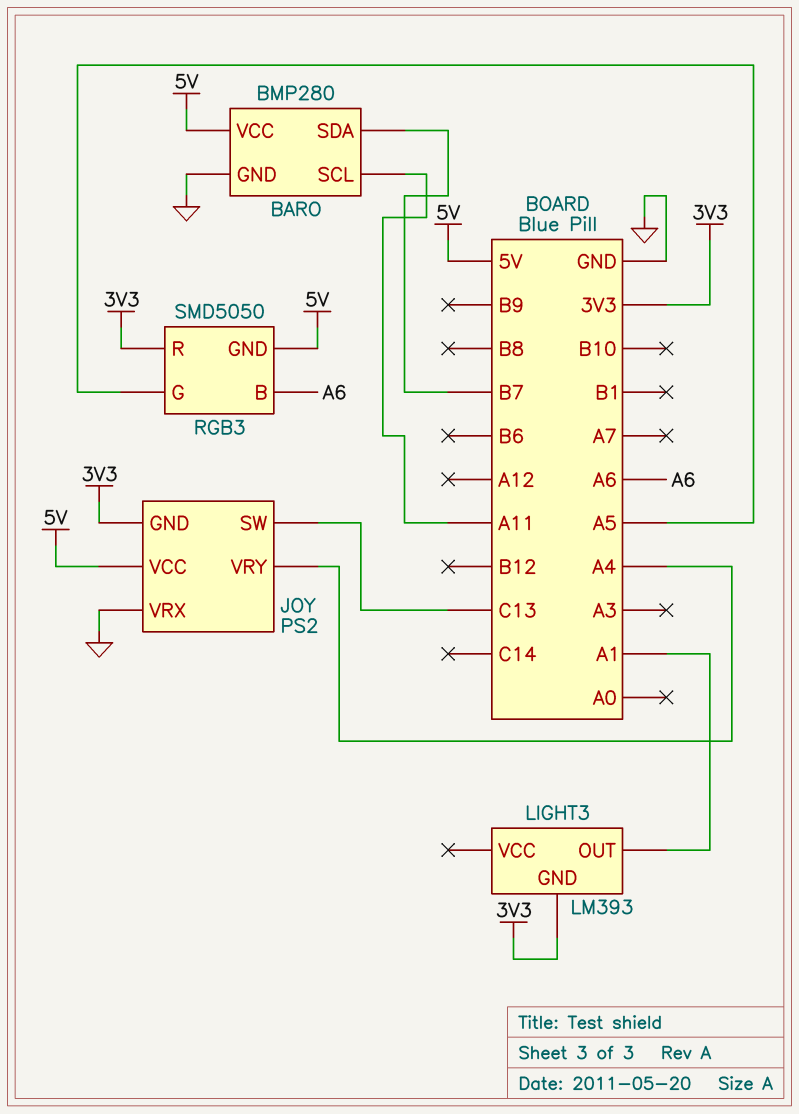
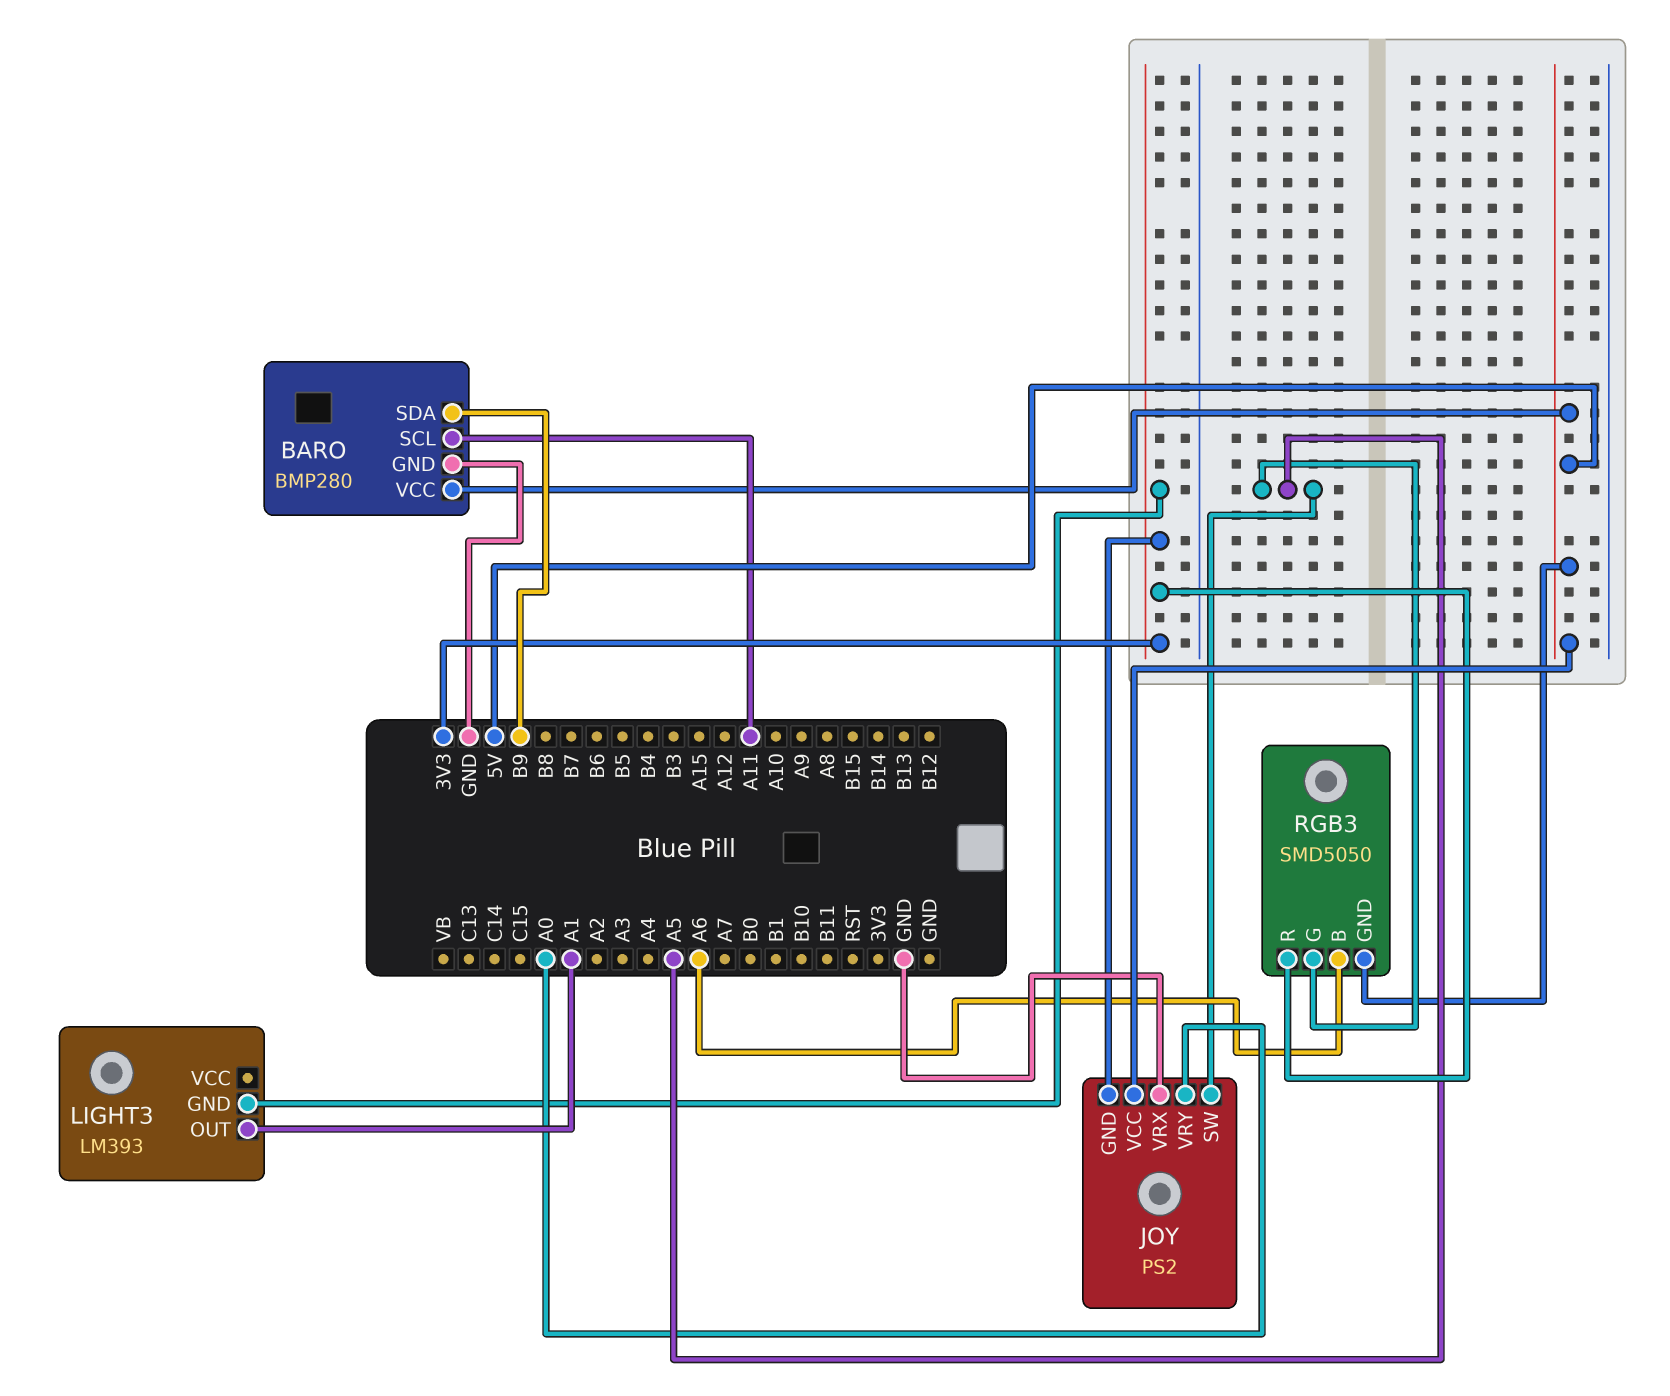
BARO pin SDA: B7 -> B9
JOY pin SW: C13 -> A5
JOY pin VRY: A4 -> A0

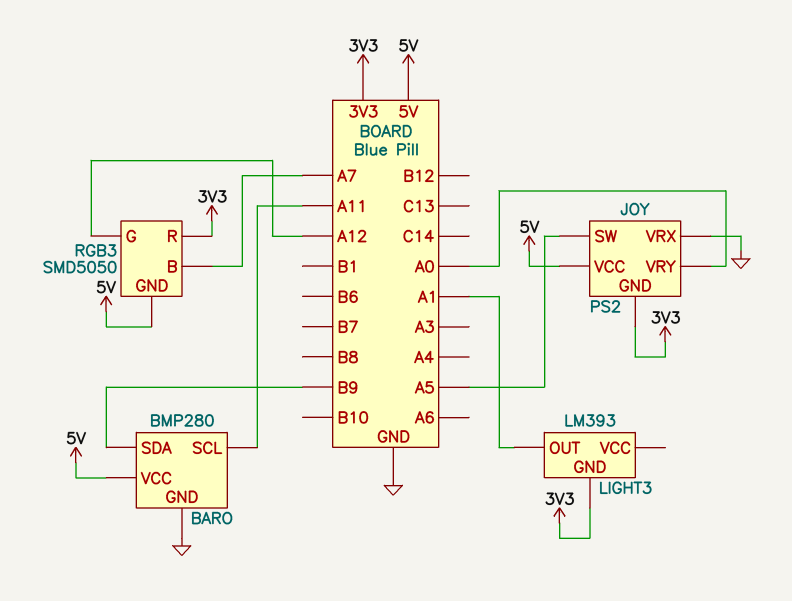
RGB3 pin B: A6 -> A7
RGB3 pin G: A5 -> A12

